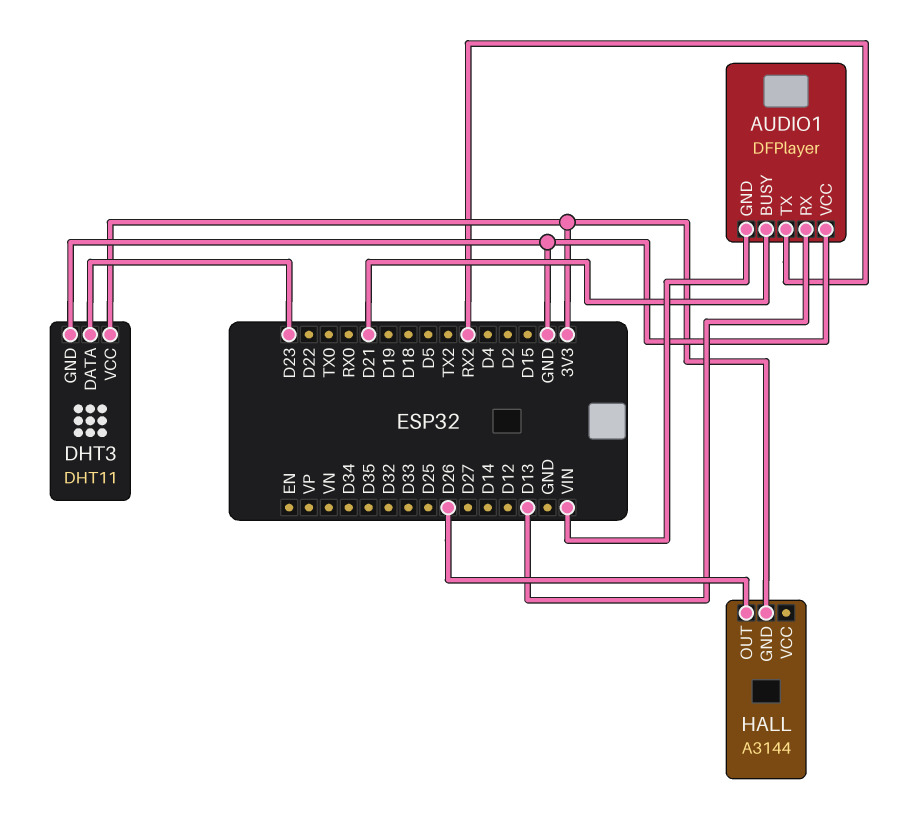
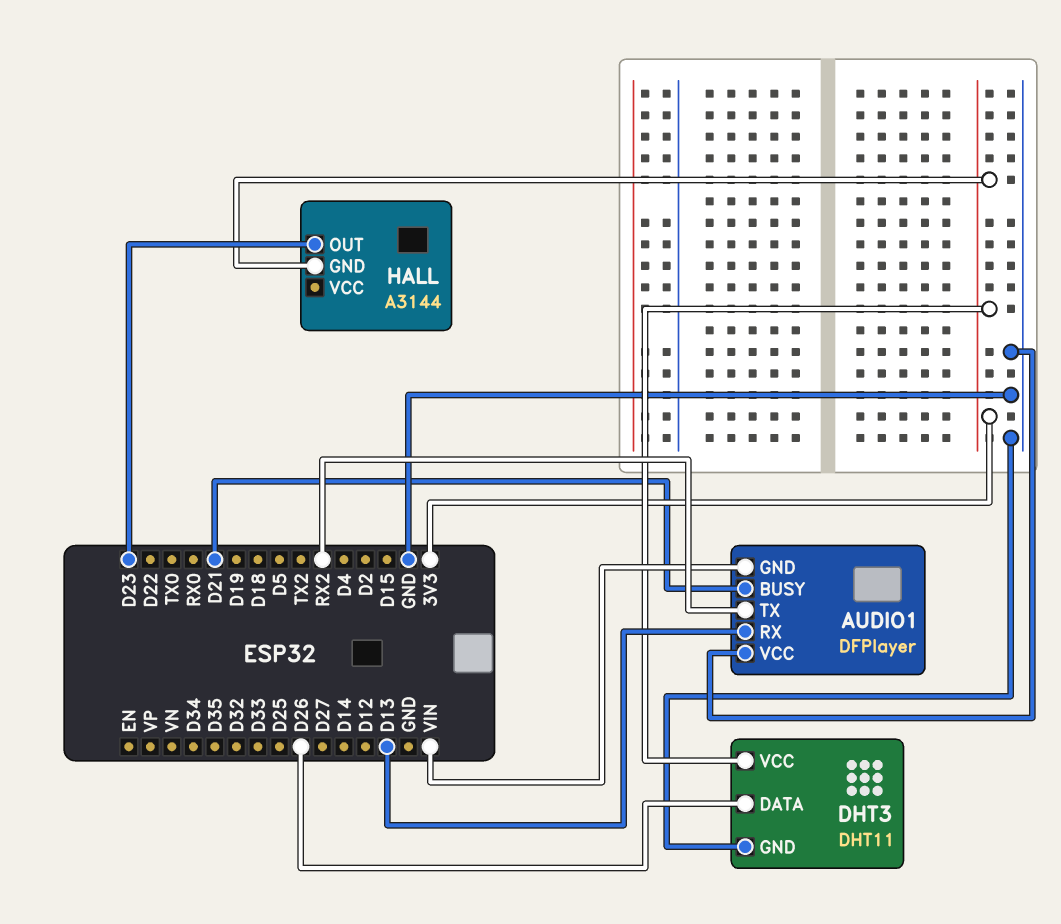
DHT3 pin DATA: D23 -> D26
HALL pin OUT: D26 -> D23

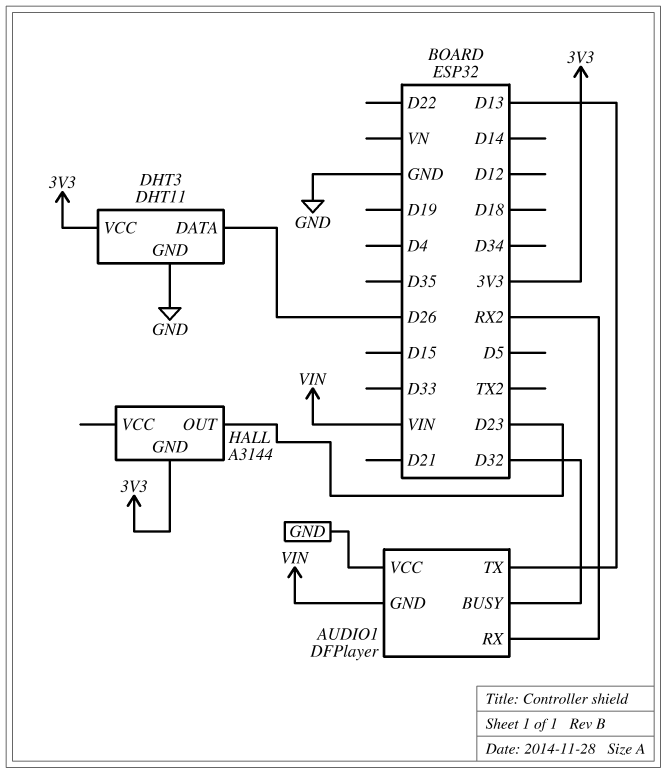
AUDIO1 pin BUSY: D21 -> D32
AUDIO1 pin RX: D13 -> RX2
AUDIO1 pin TX: RX2 -> D13

